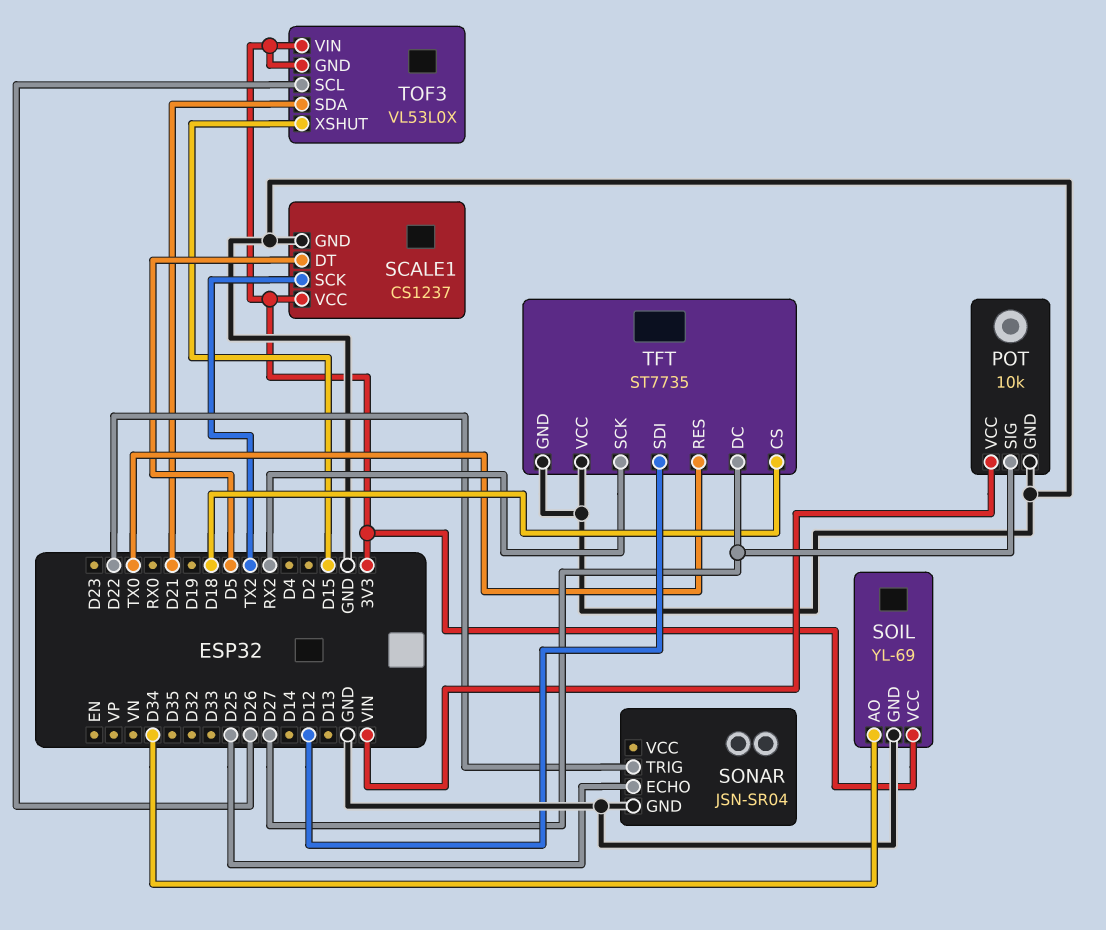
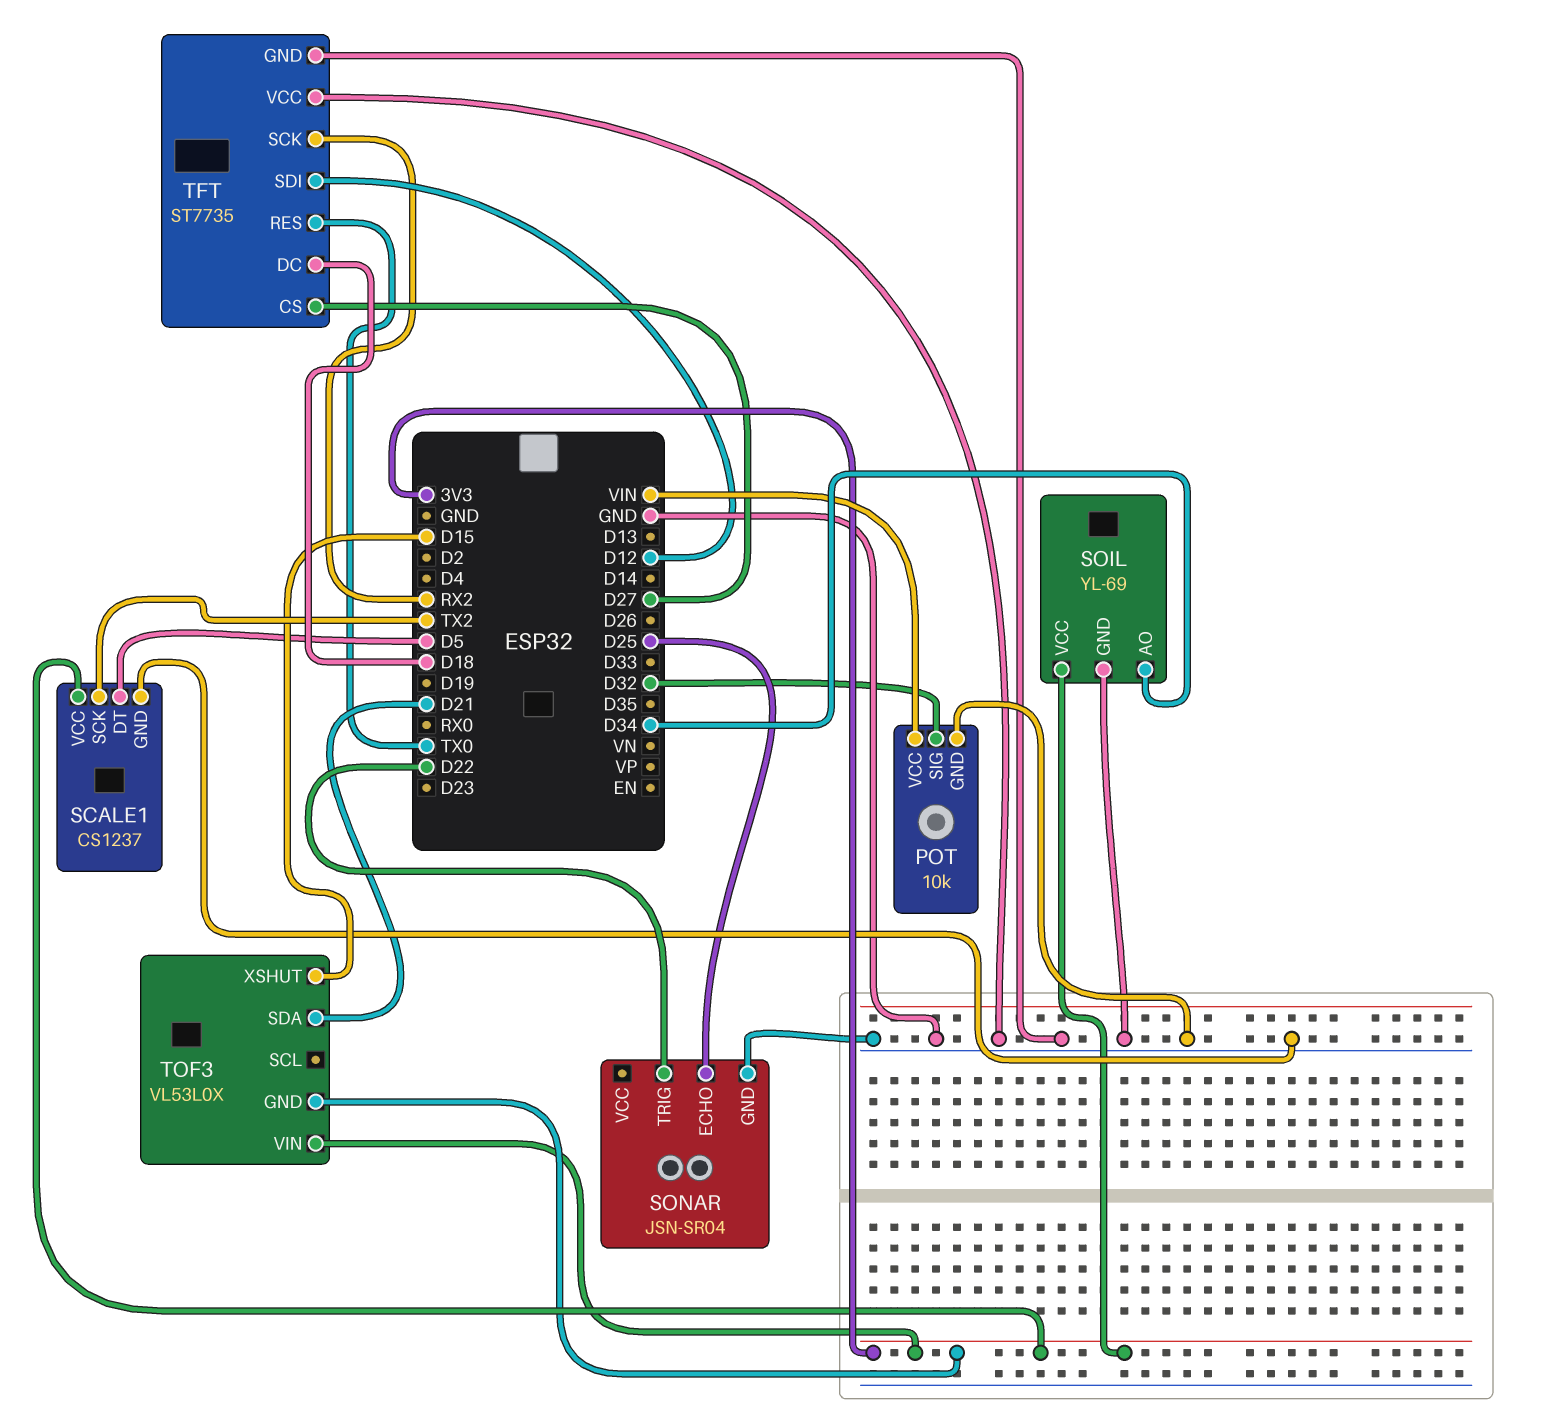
POT pin SIG: D27 -> D32
TFT pin CS: D18 -> D27
TFT pin DC: D27 -> D18
TOF3 pin SCL: D26 -> none

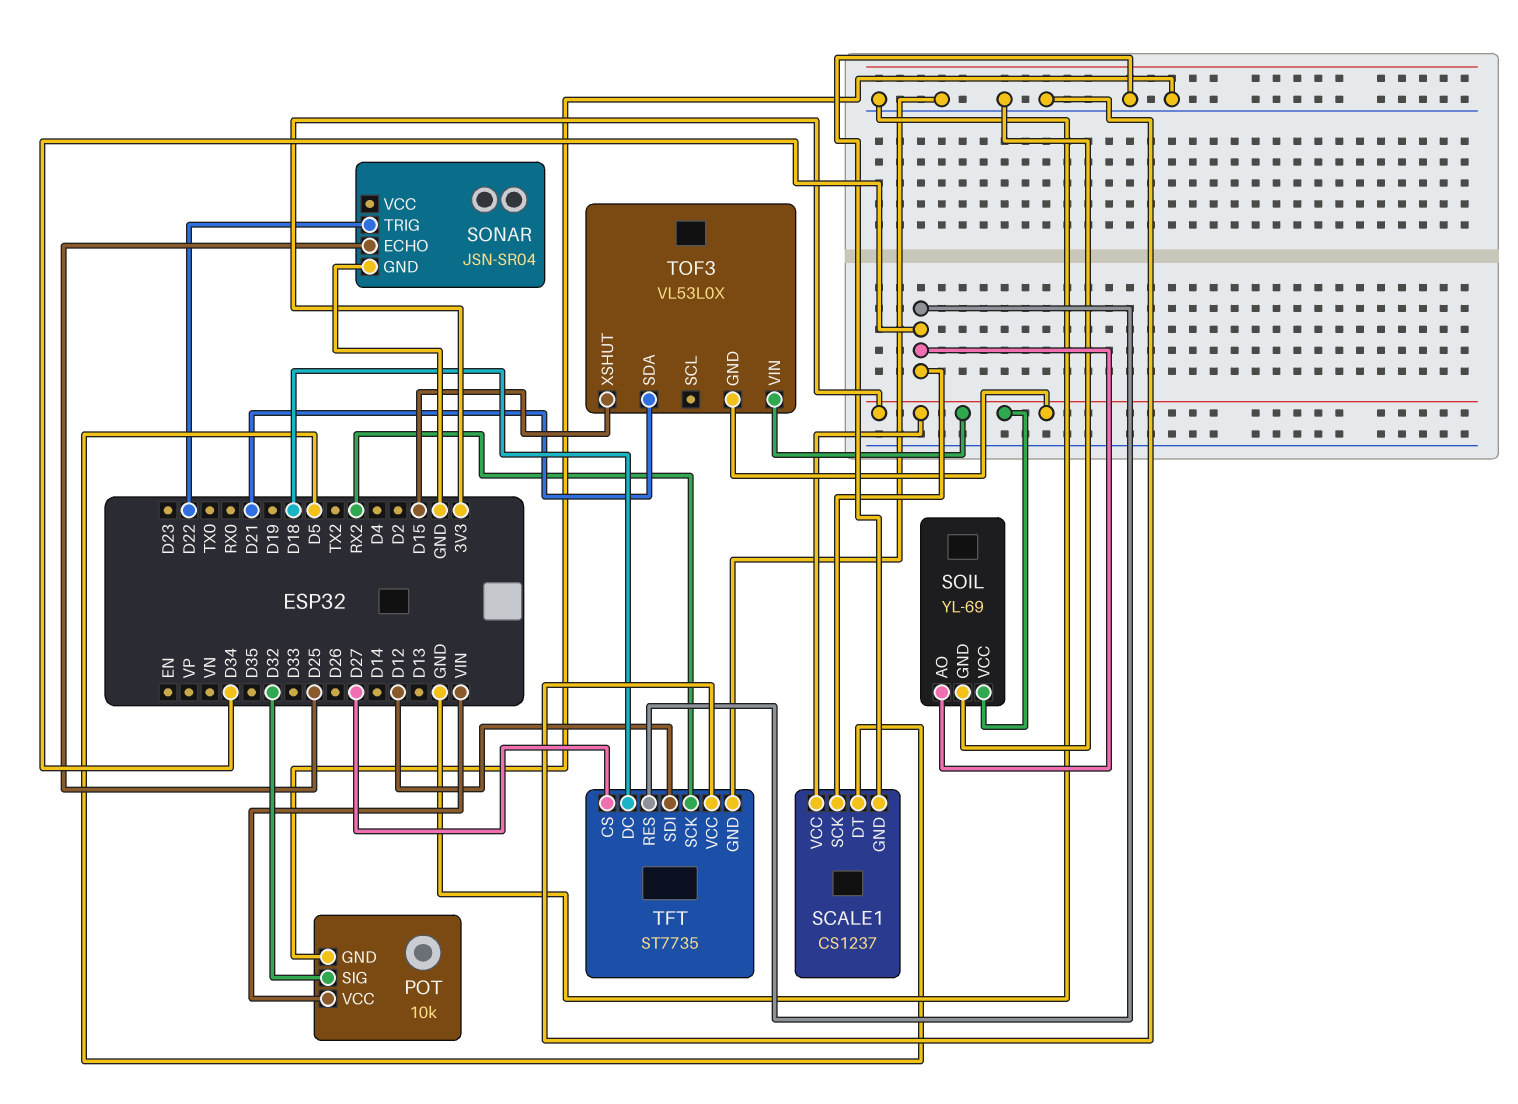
SCALE1 pin SCK: TX2 -> D34
TFT pin RES: TX0 -> D34

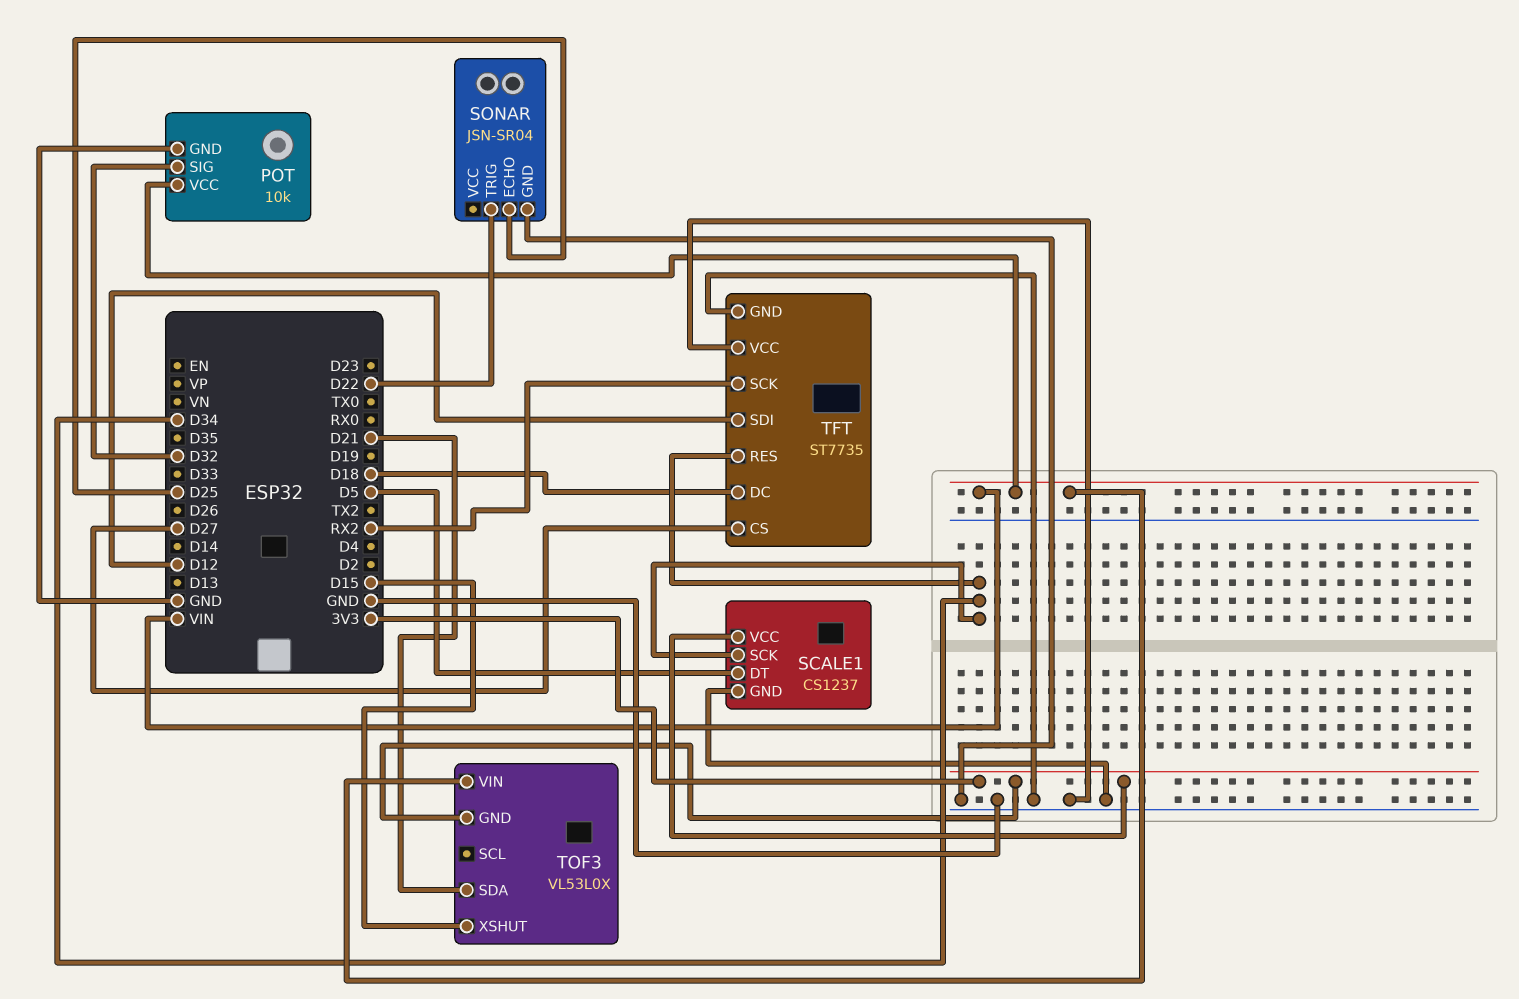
SOIL: YL-69 -> none
SOIL pin AO: D34 -> none
SOIL pin GND: GND -> none
SOIL pin VCC: 3V3 -> none
TOF3 pin VIN: 3V3 -> VIN

